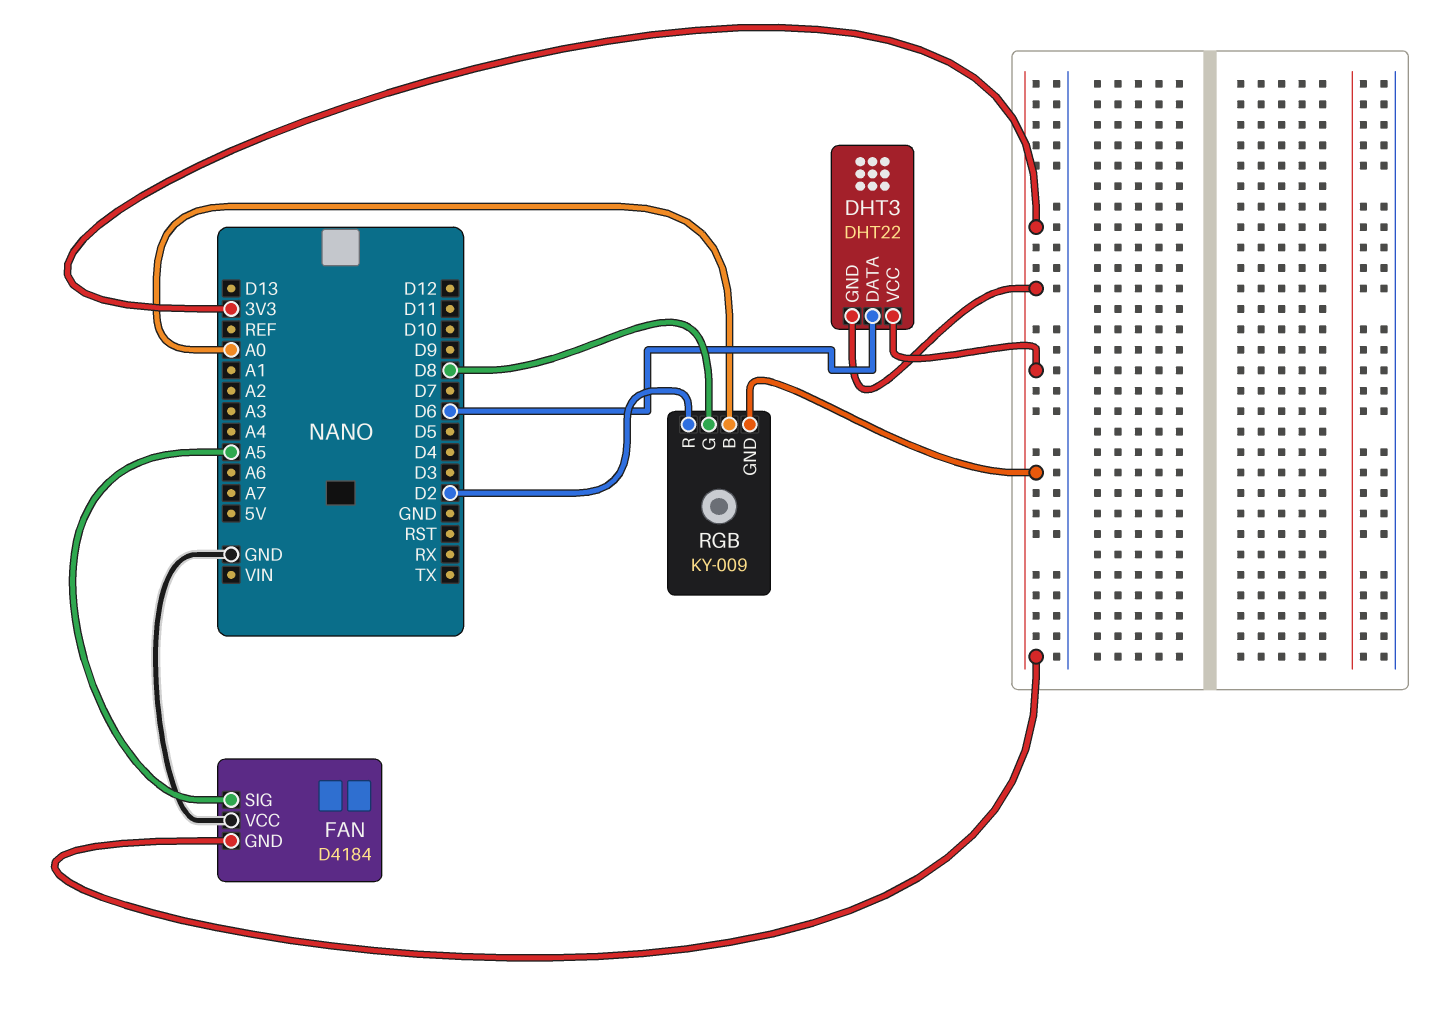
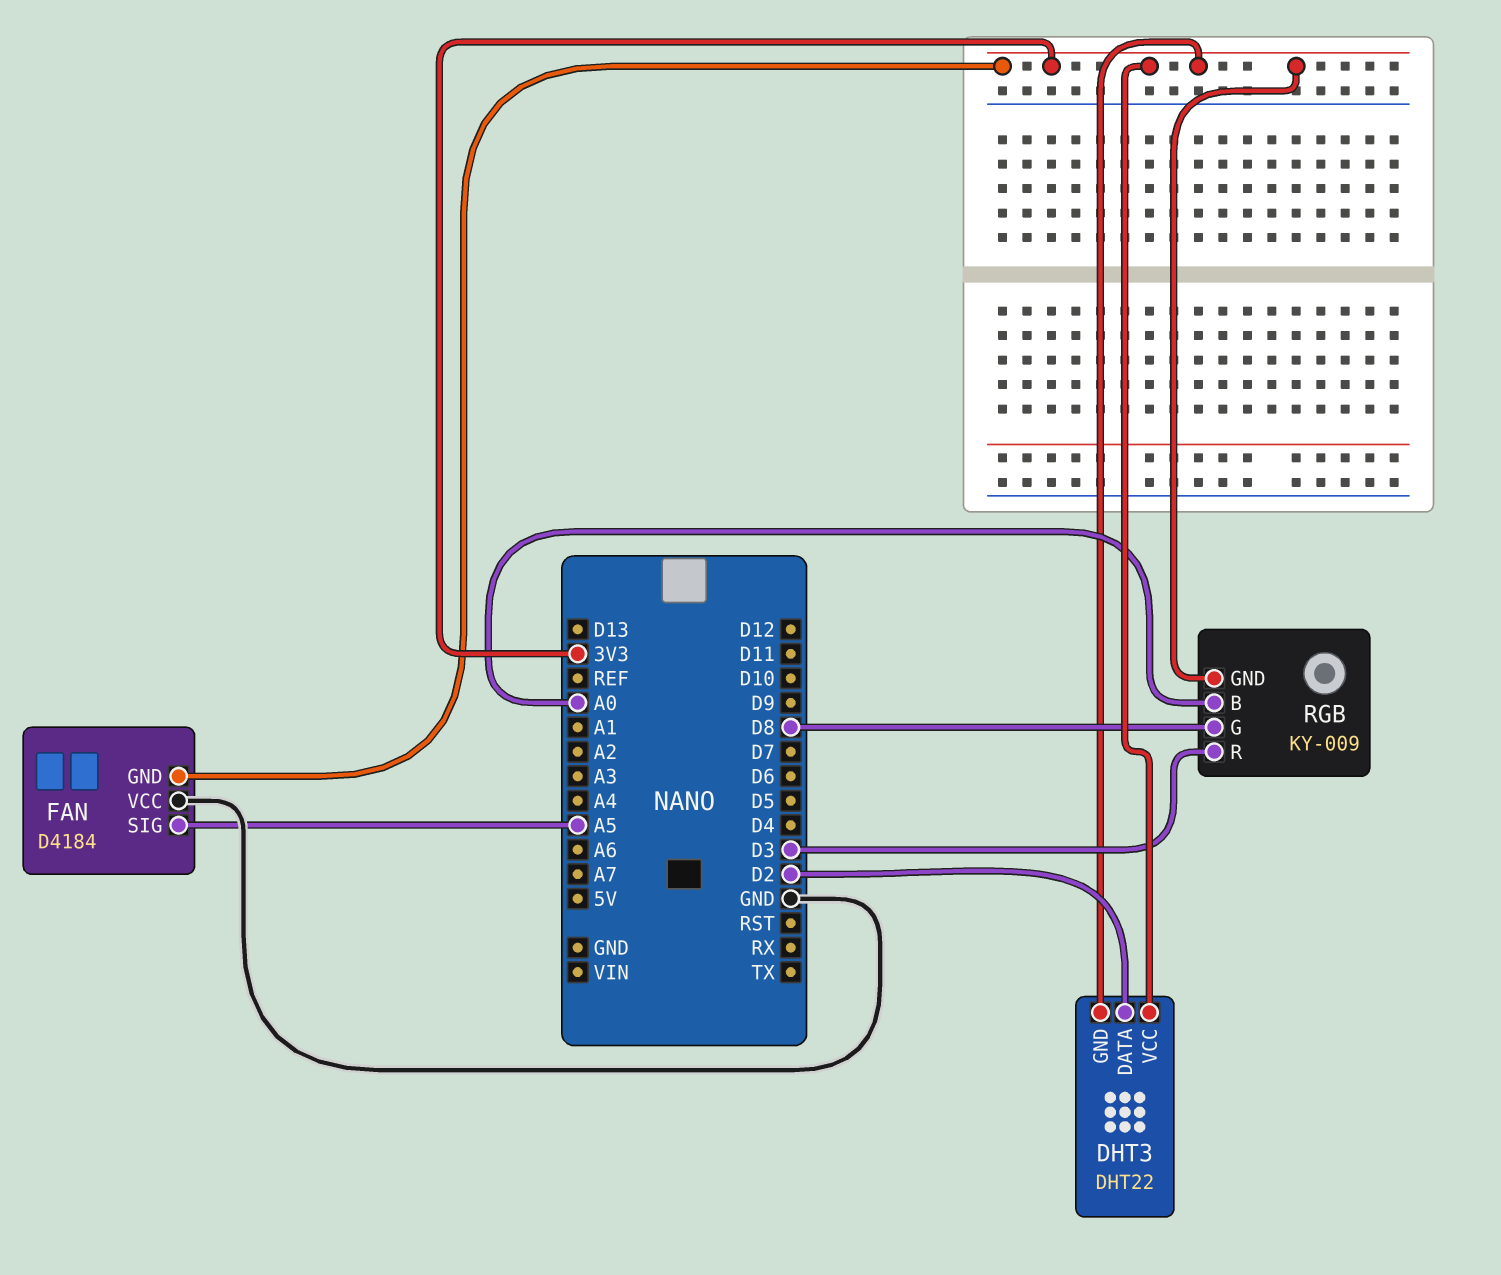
DHT3 pin DATA: D6 -> D2
RGB pin R: D2 -> D3

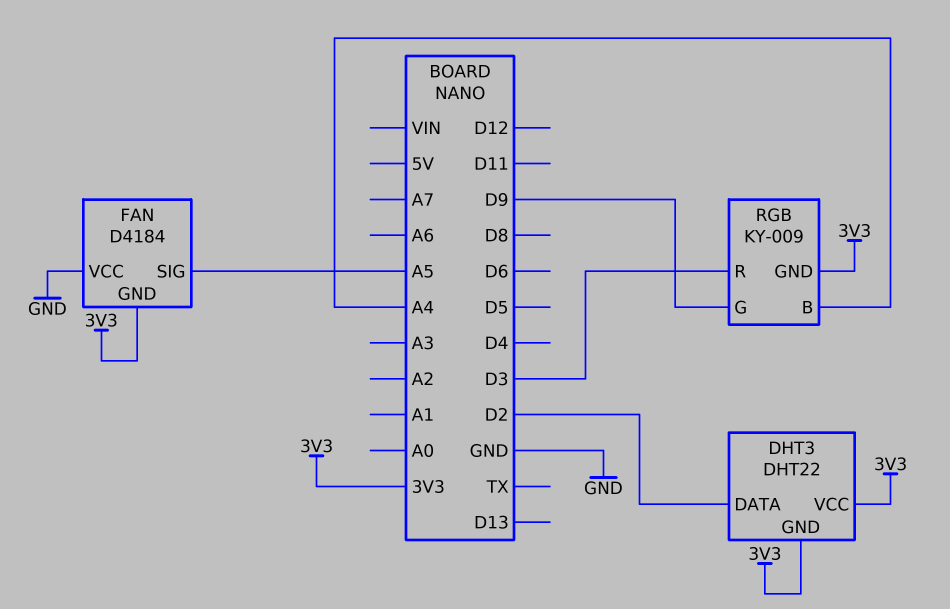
RGB pin B: A0 -> A4
RGB pin G: D8 -> D9

